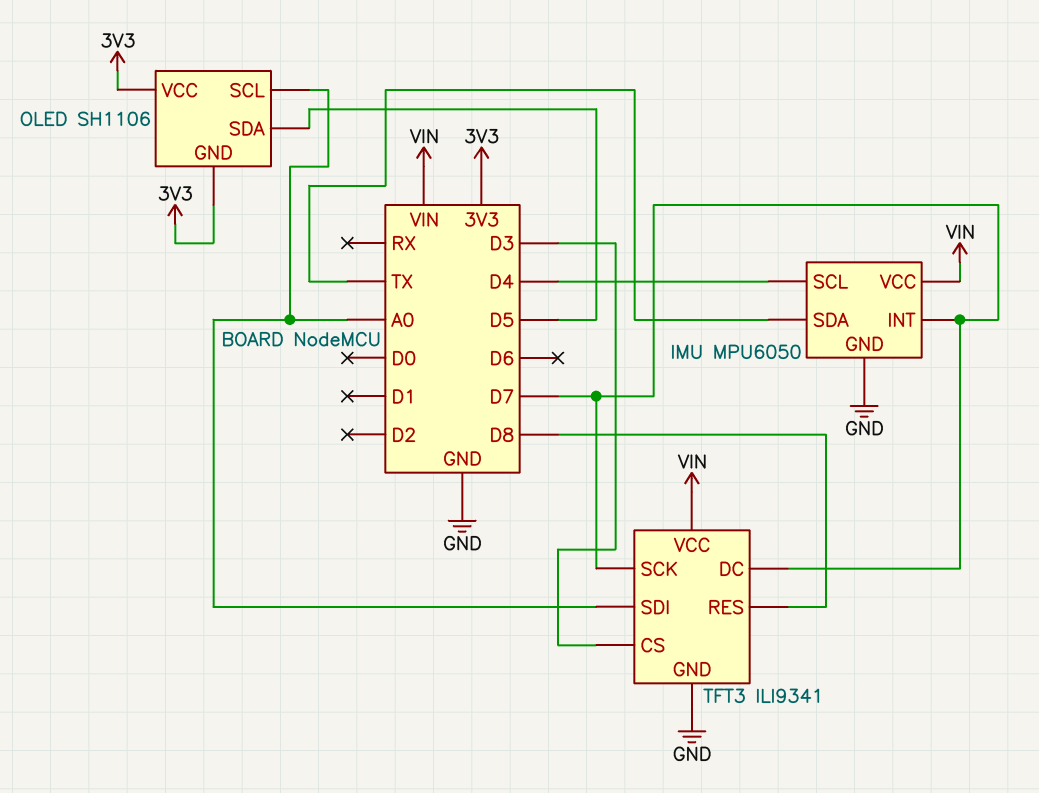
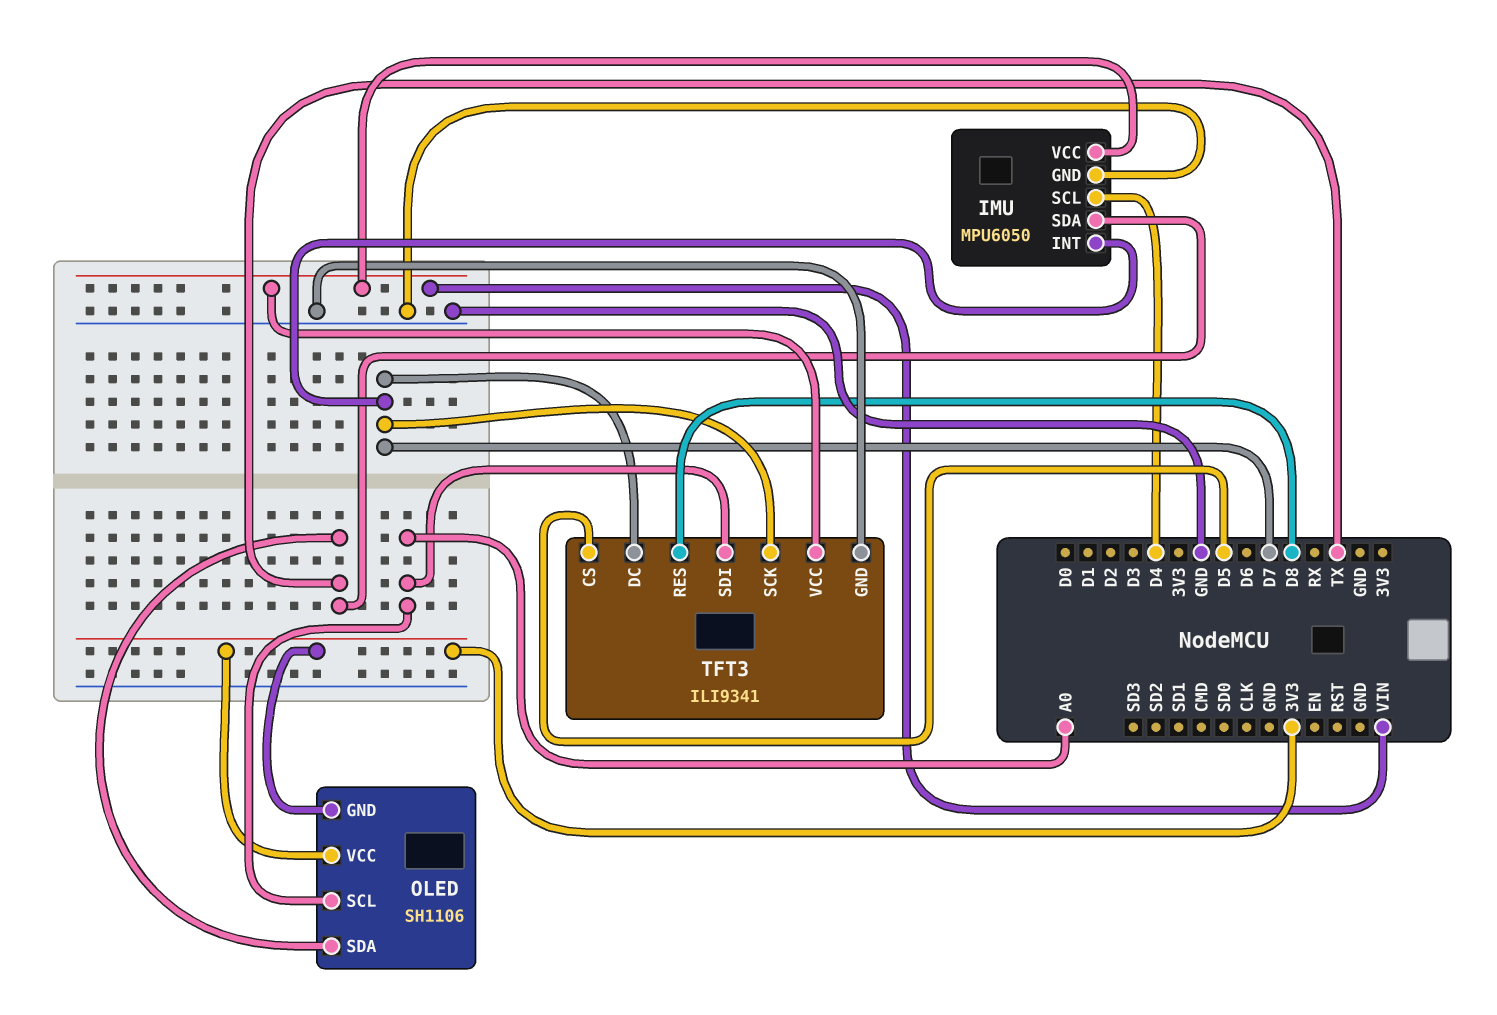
OLED pin SDA: D5 -> TX
TFT3 pin CS: D3 -> D5

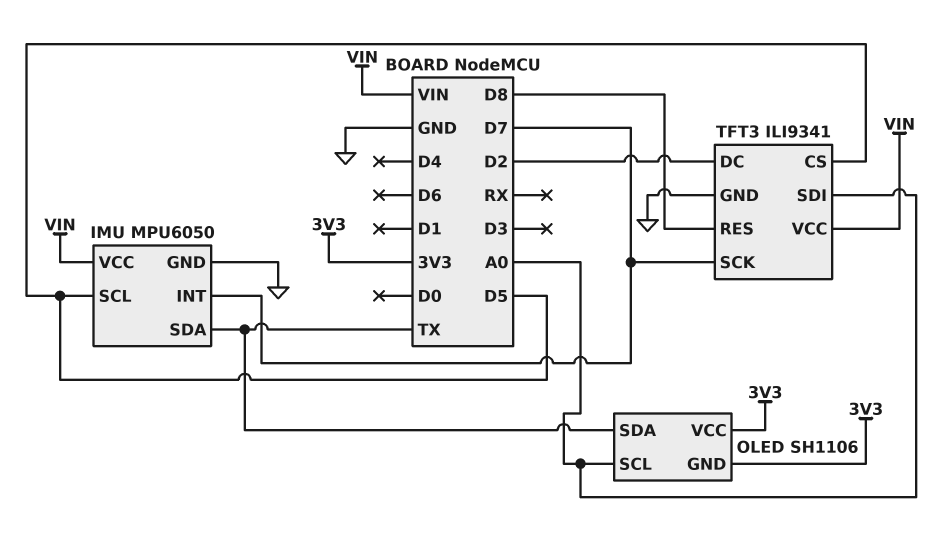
IMU pin SCL: D4 -> D5
TFT3 pin DC: D7 -> D2

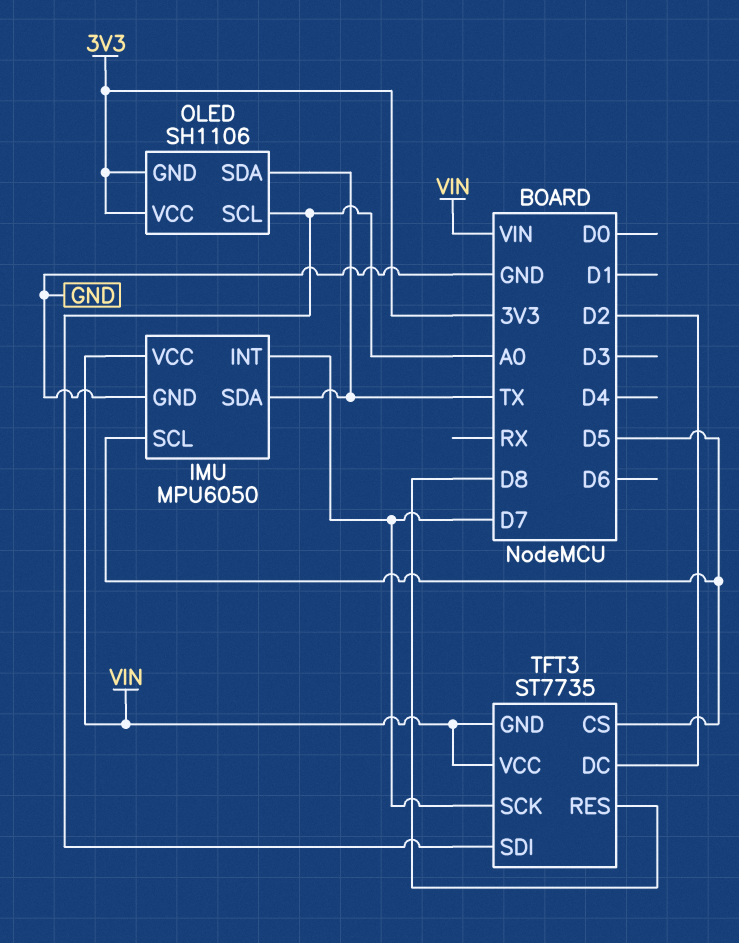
TFT3: ILI9341 -> ST7735
TFT3 pin GND: GND -> VIN

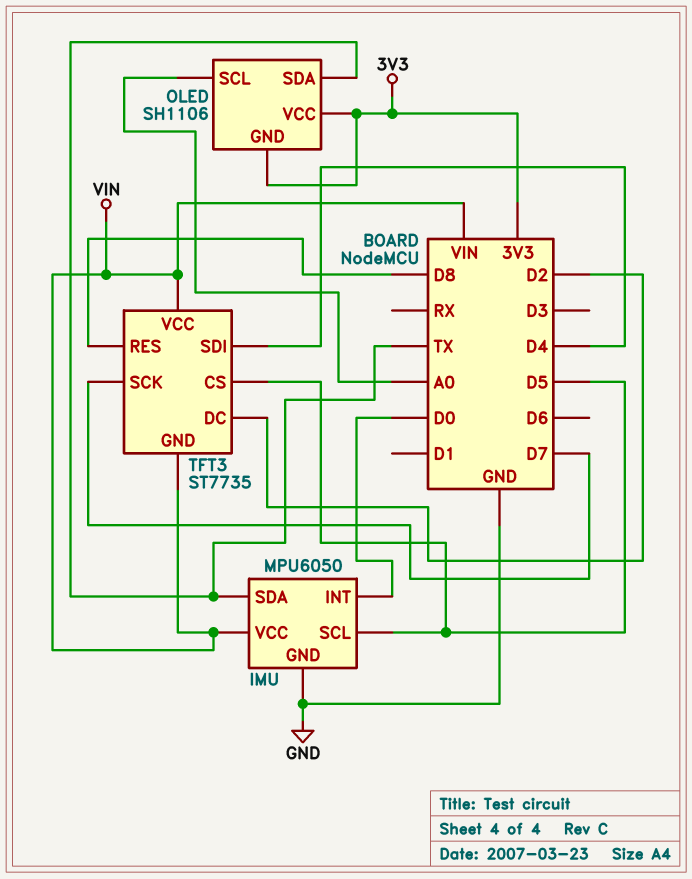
IMU pin INT: D7 -> D0
TFT3 pin SDI: A0 -> D4

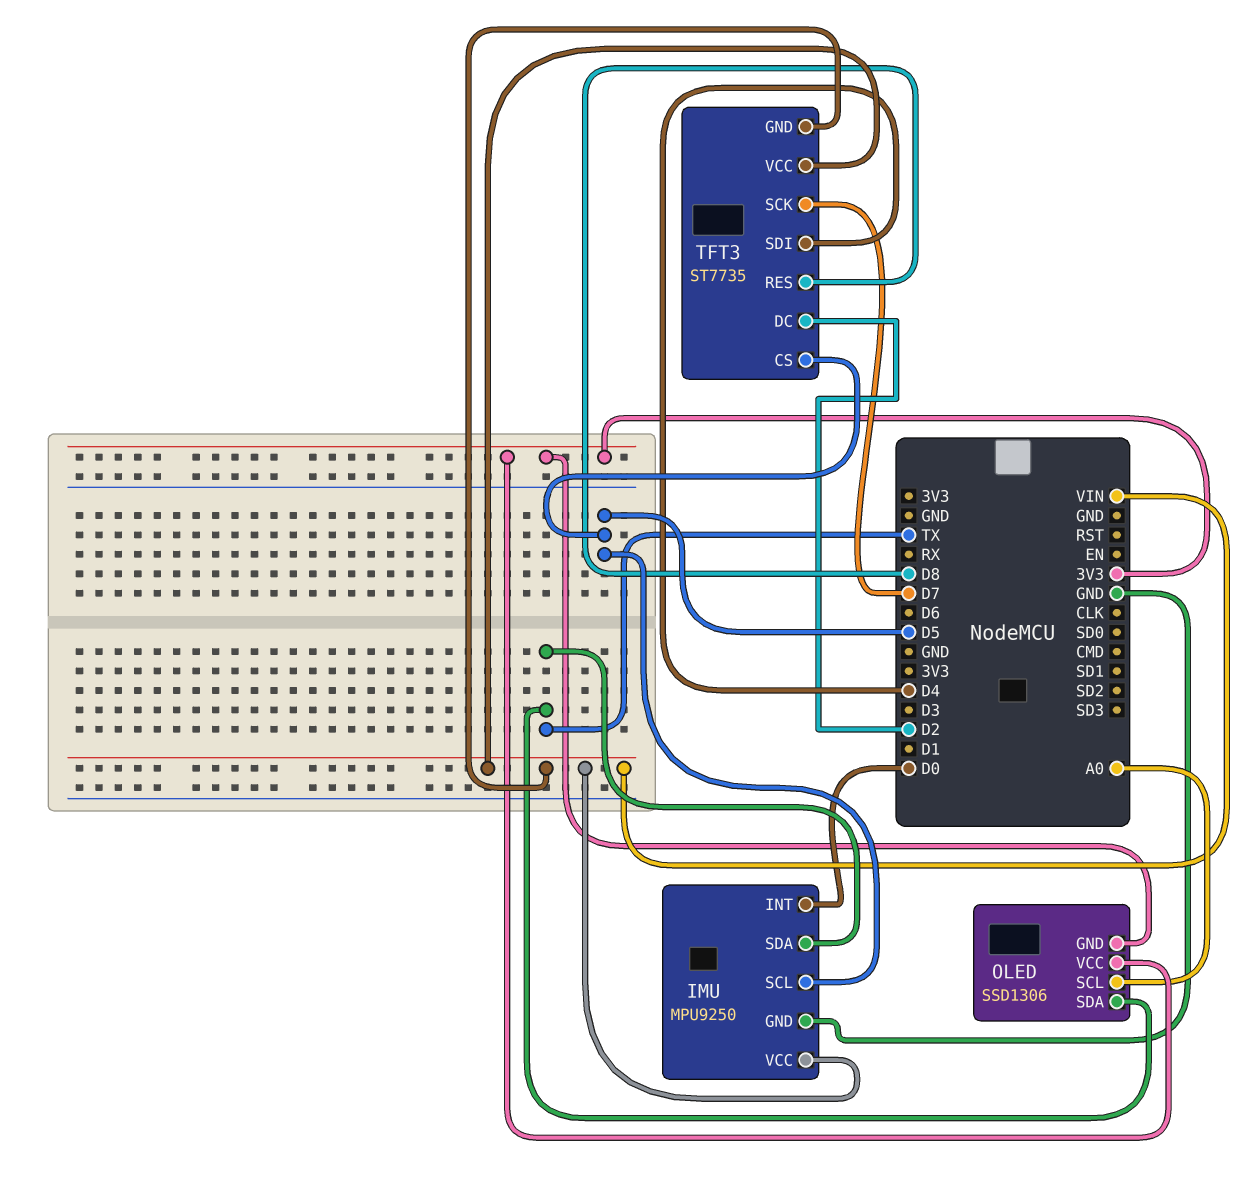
IMU: MPU6050 -> MPU9250
OLED: SH1106 -> SSD1306

